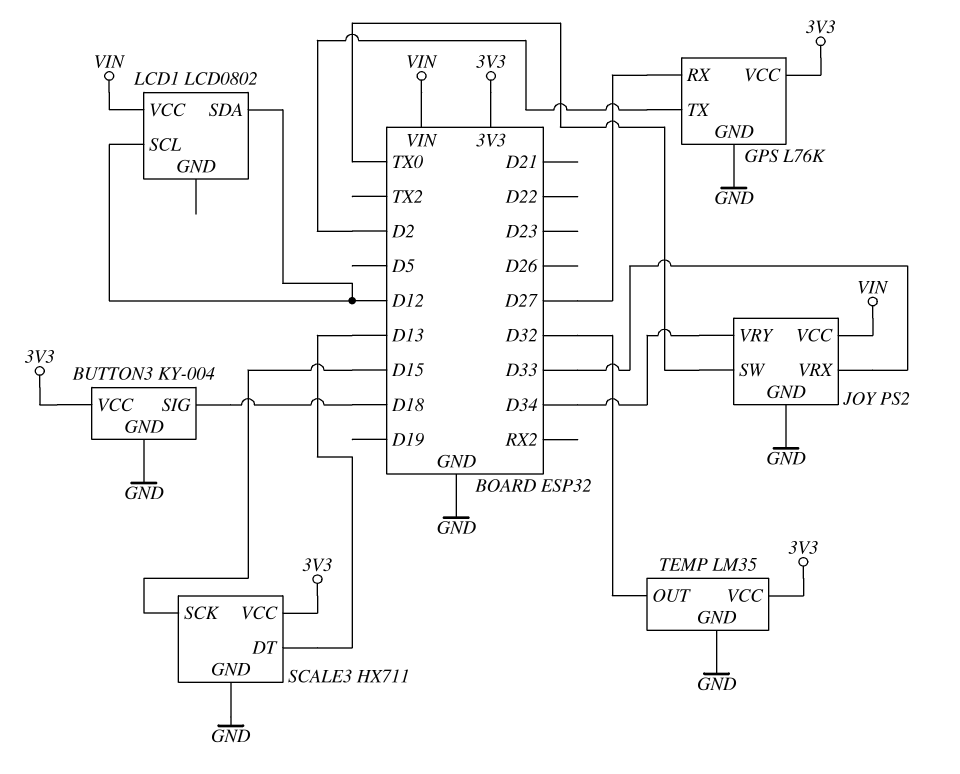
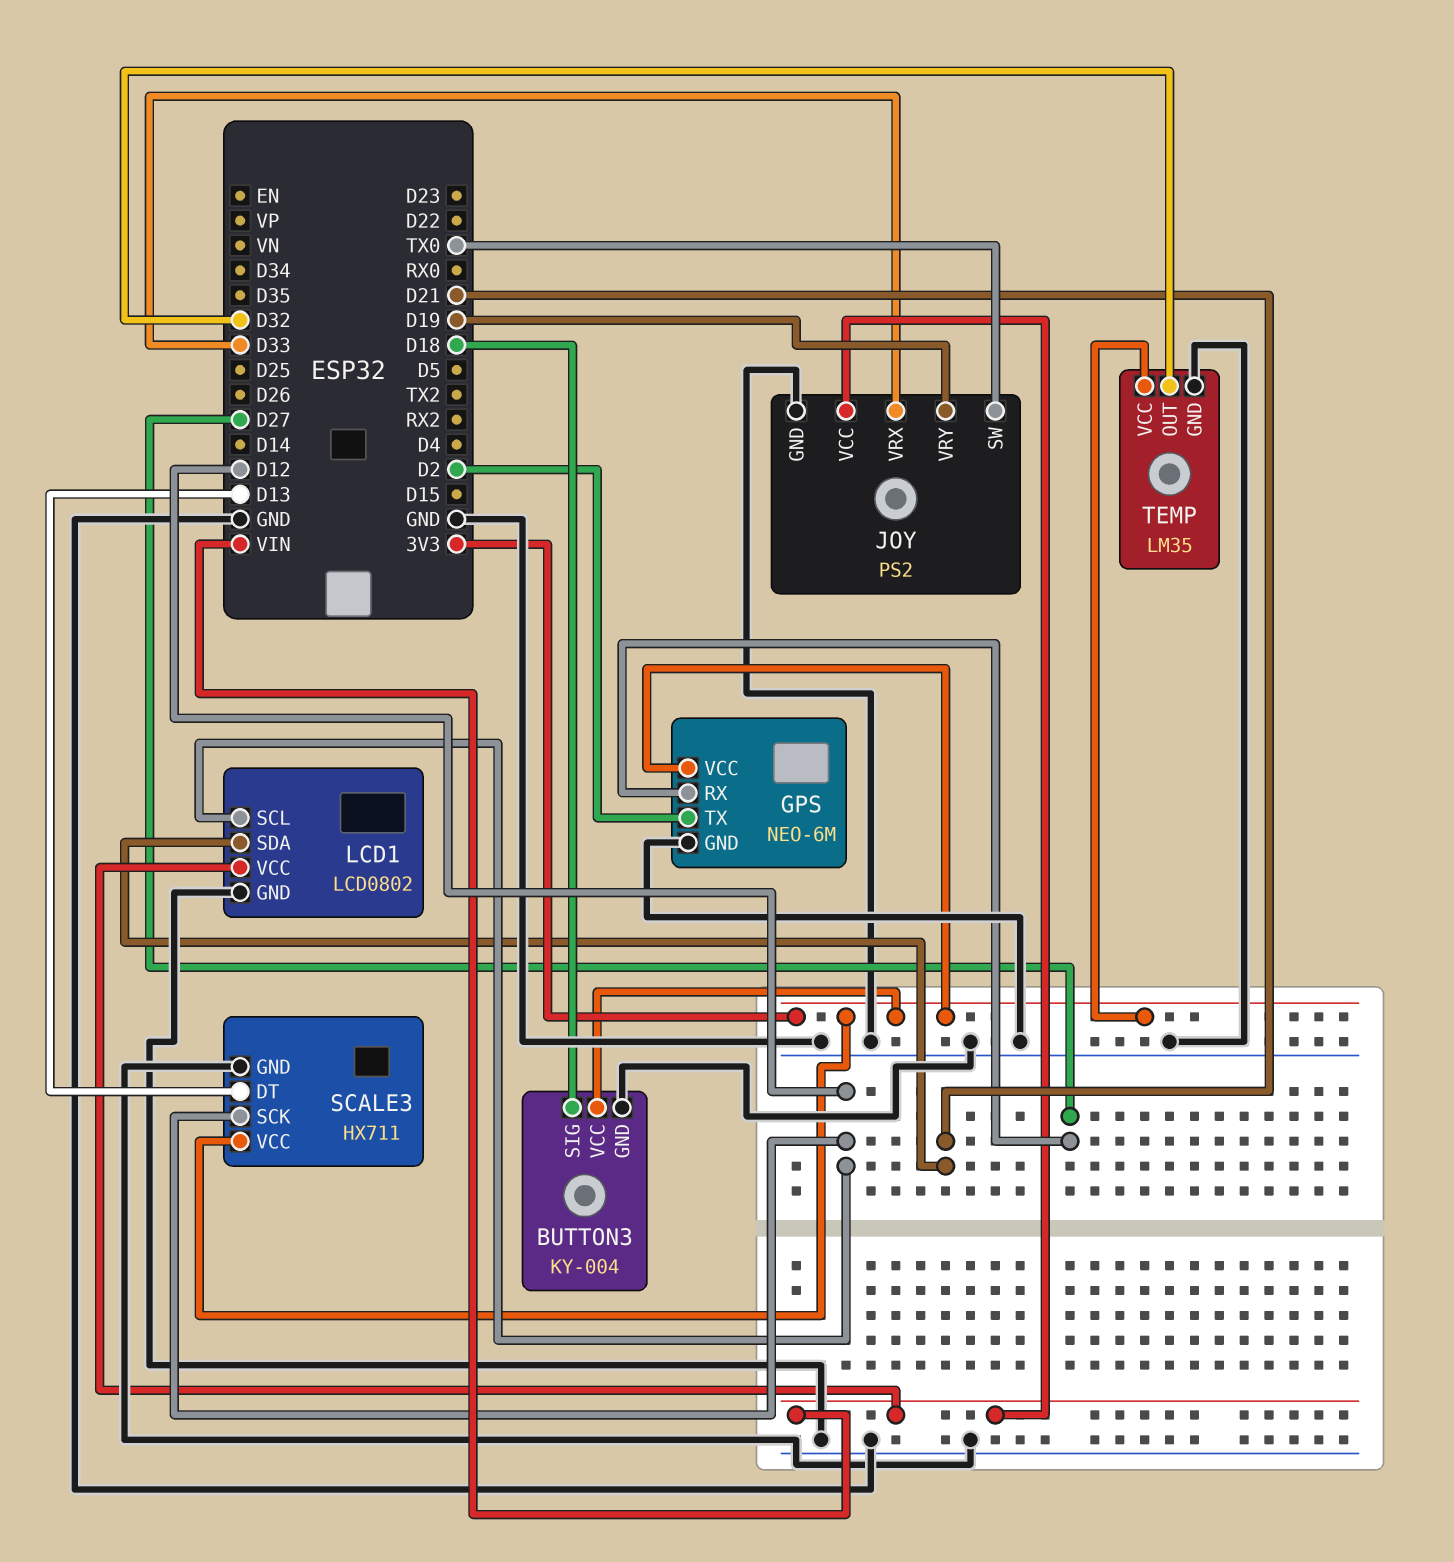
GPS: L76K -> NEO-6M
JOY pin VRY: D34 -> D19
LCD1 pin GND: none -> GND
LCD1 pin SDA: D12 -> D21
SCALE3 pin SCK: D15 -> D12

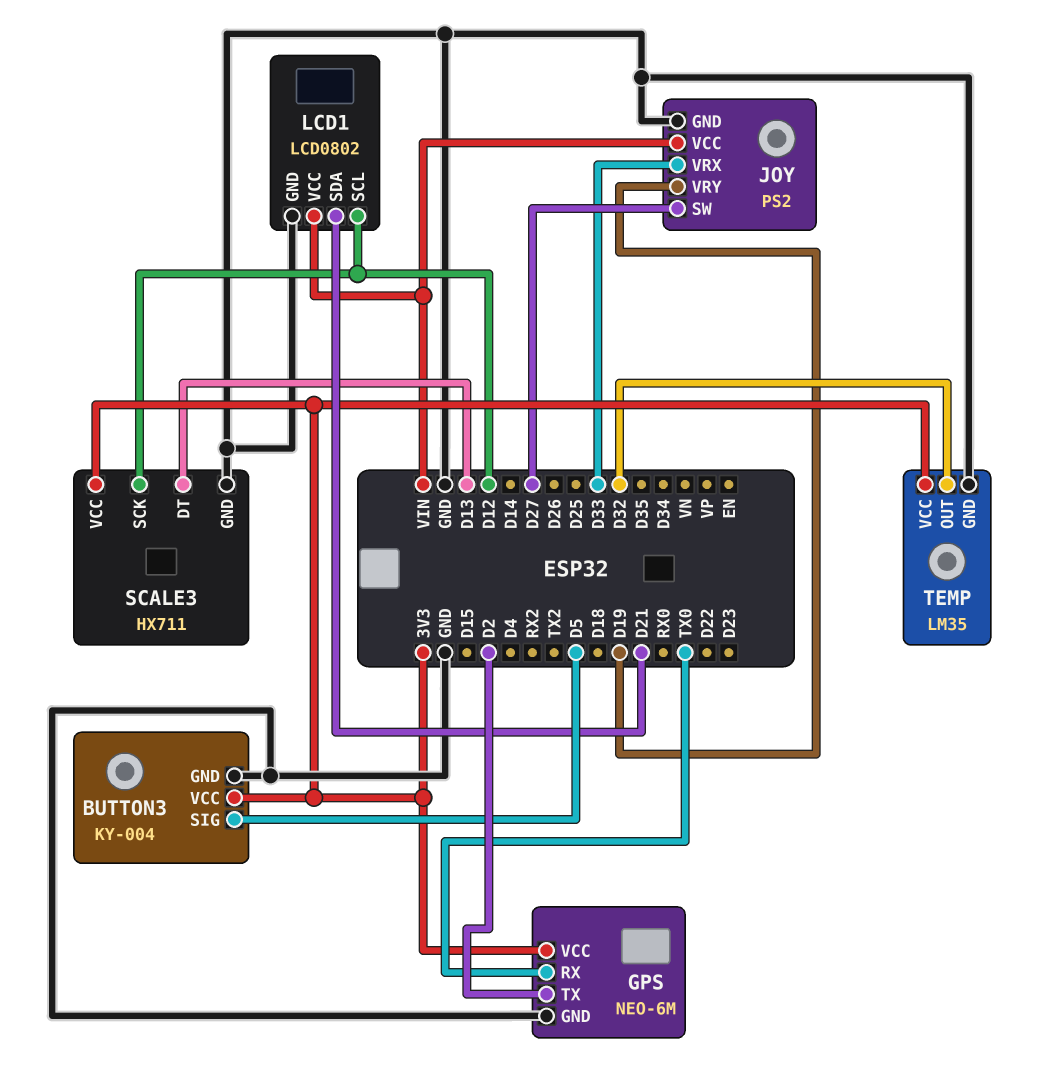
BUTTON3 pin SIG: D18 -> D5
GPS pin RX: D27 -> TX0
JOY pin SW: TX0 -> D27

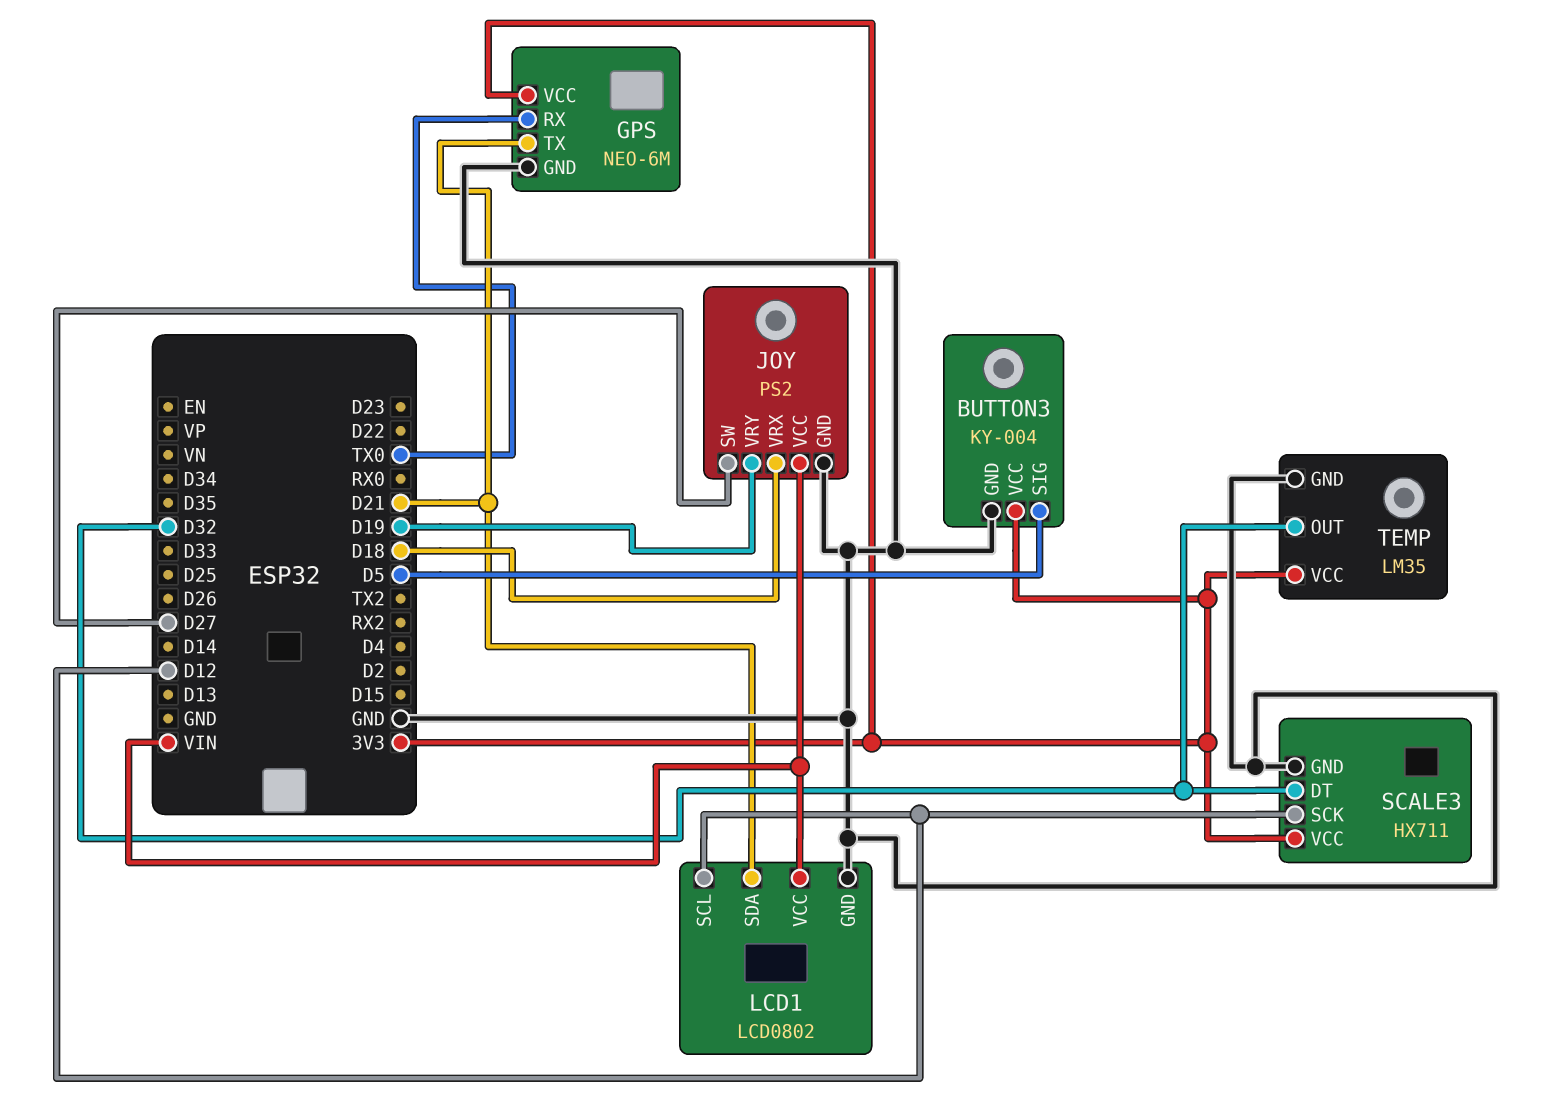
GPS pin TX: D2 -> D21
JOY pin VRX: D33 -> D18
SCALE3 pin DT: D13 -> D32

